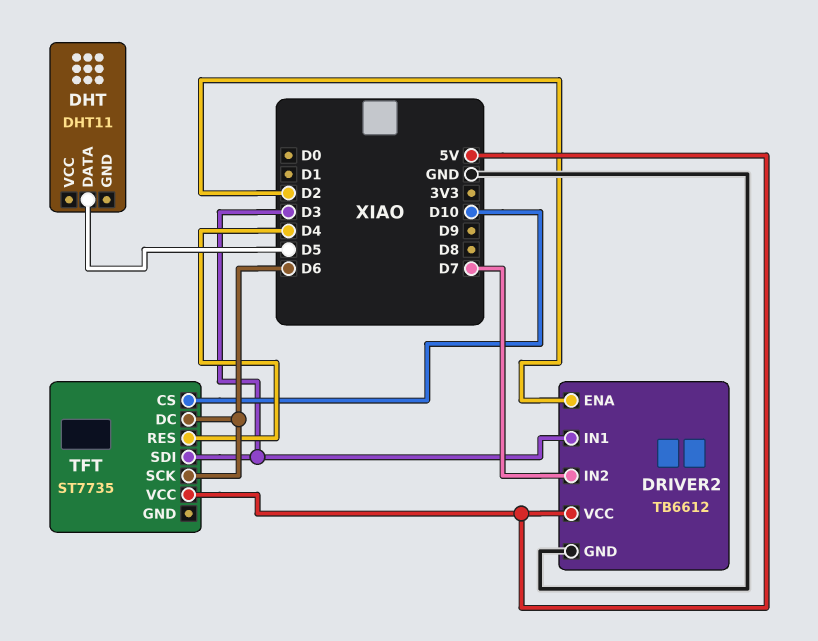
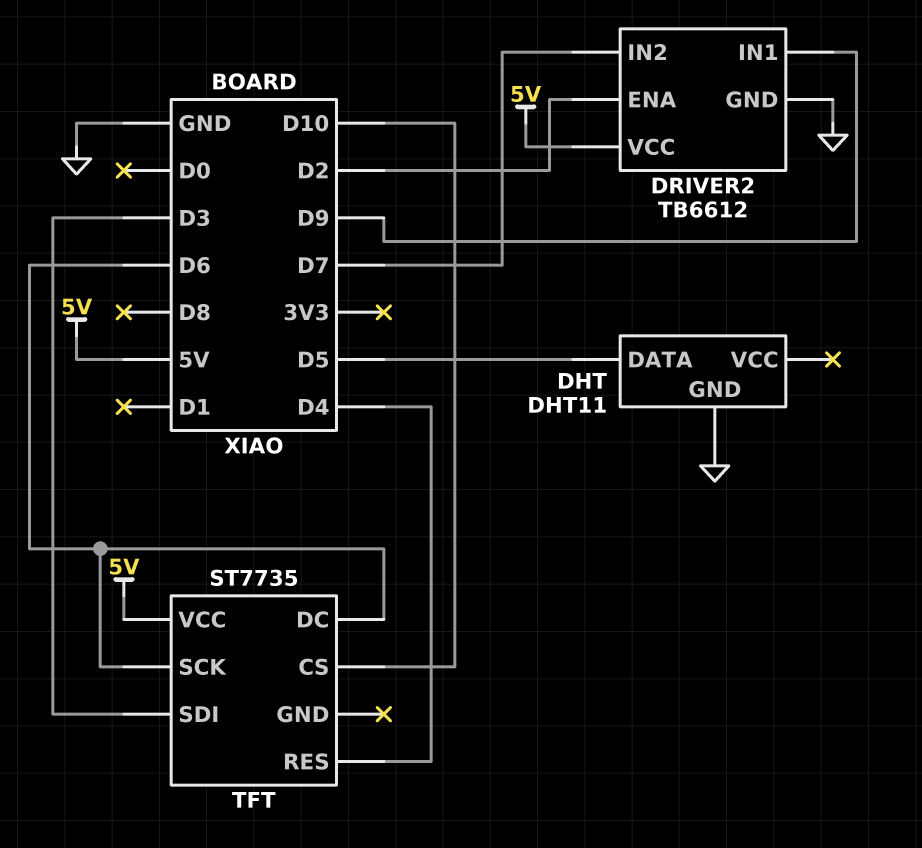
DHT pin GND: none -> GND
DRIVER2 pin IN1: D3 -> D9

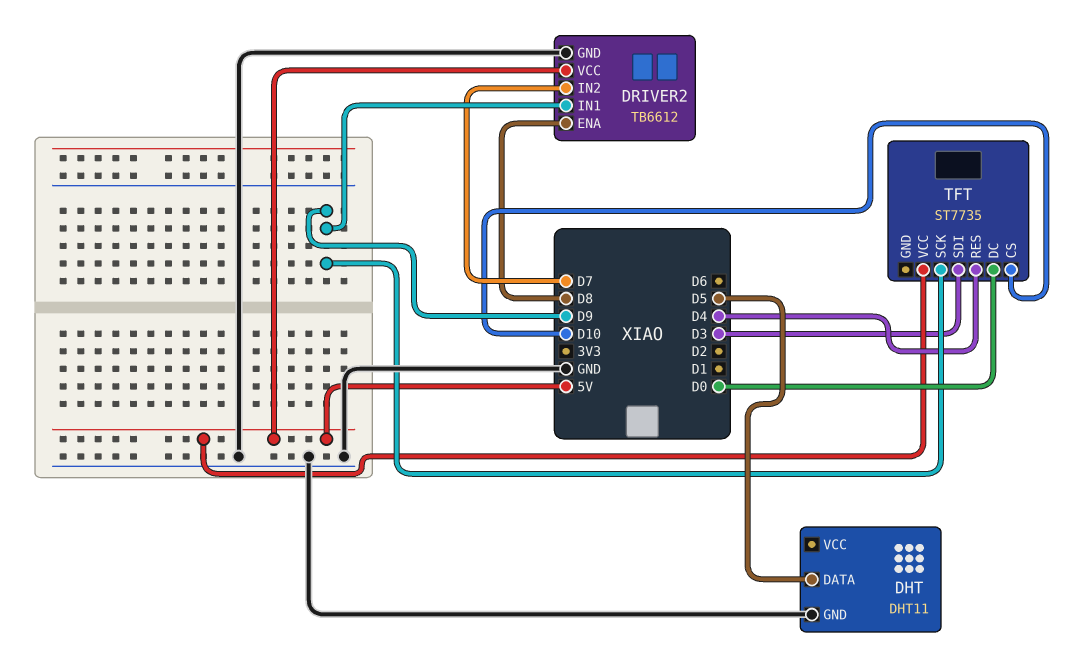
DRIVER2 pin ENA: D2 -> D8
TFT pin DC: D6 -> D0
TFT pin SCK: D6 -> D9

